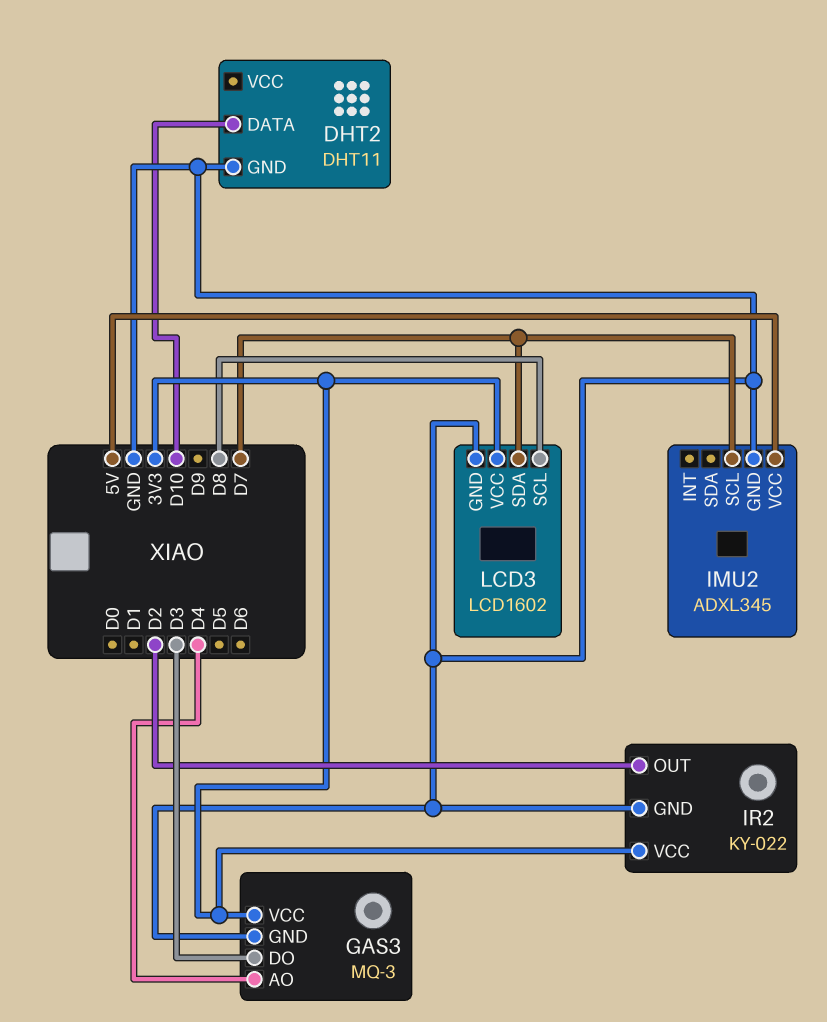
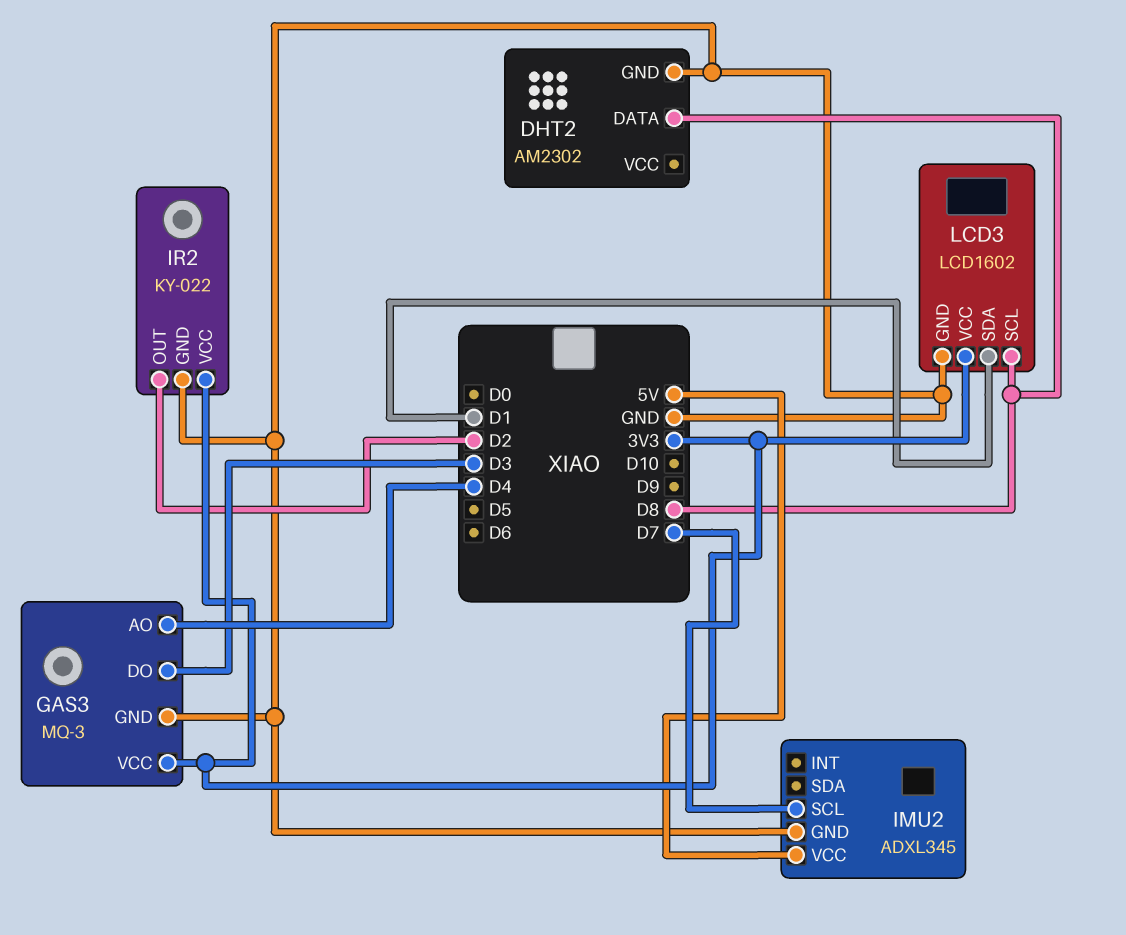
DHT2: DHT11 -> AM2302
DHT2 pin DATA: D10 -> D8
LCD3 pin SDA: D7 -> D1

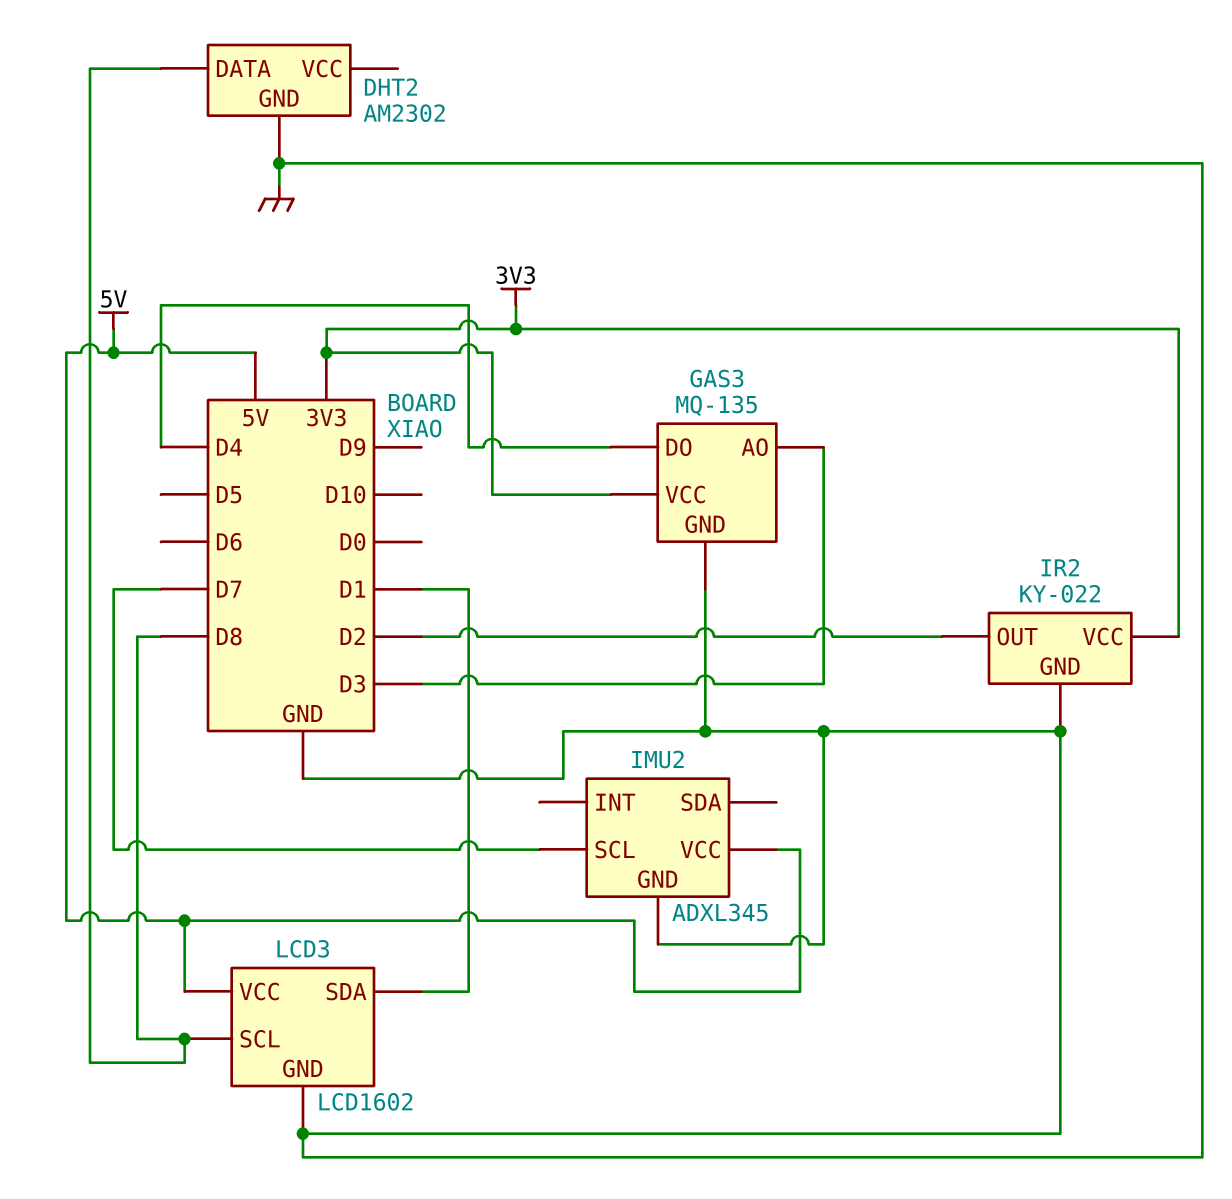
GAS3: MQ-3 -> MQ-135
GAS3 pin AO: D4 -> D3
GAS3 pin DO: D3 -> D4
LCD3 pin VCC: 3V3 -> 5V

